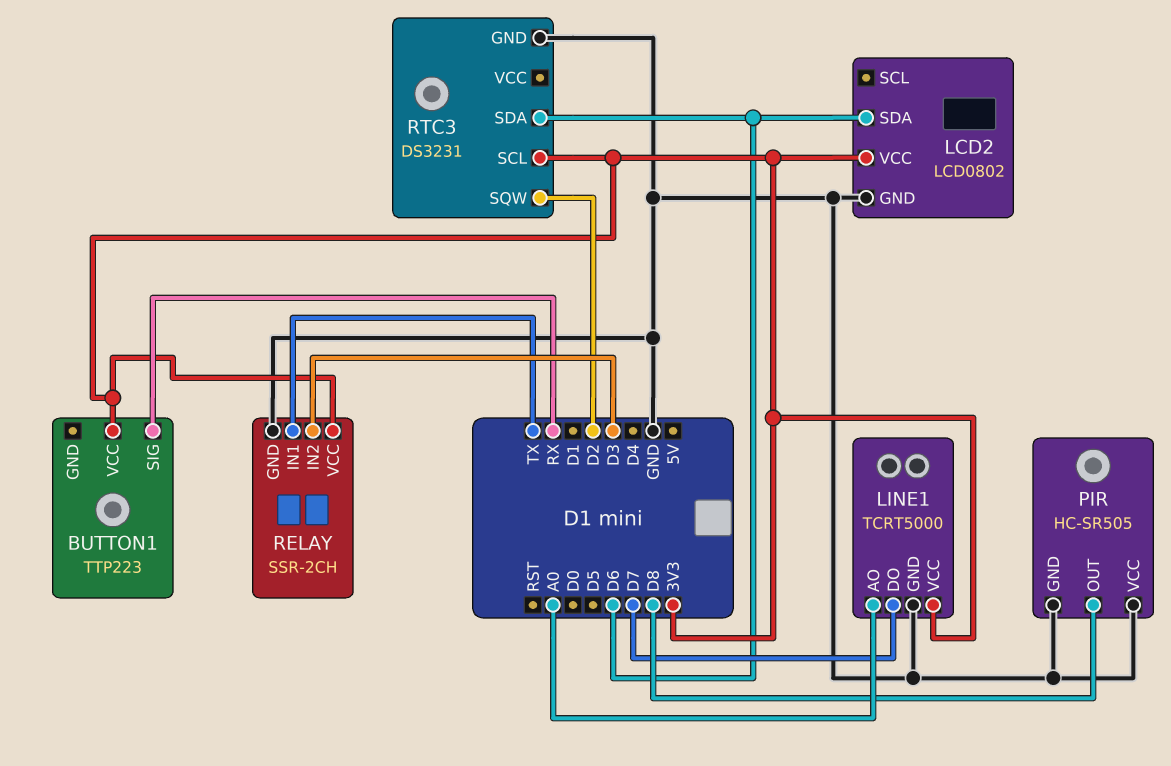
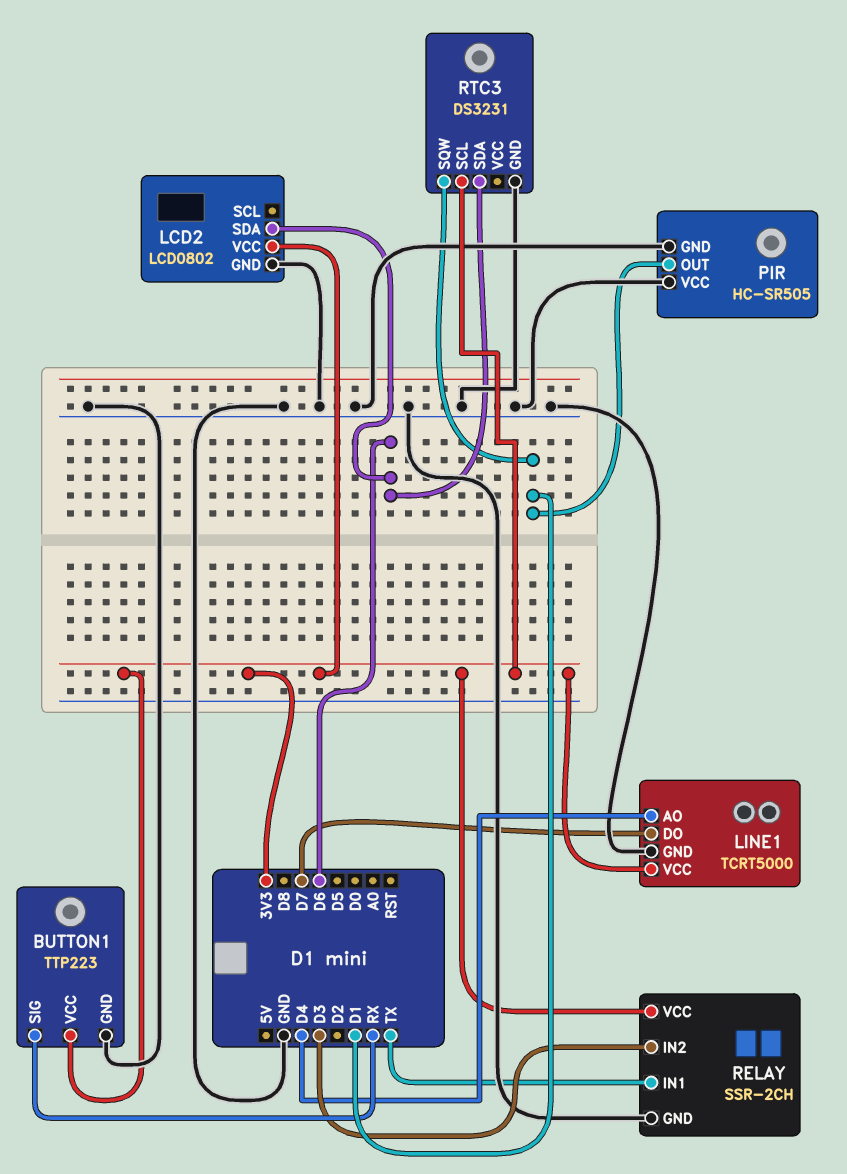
BUTTON1 pin GND: none -> GND
LINE1 pin AO: A0 -> D4
PIR pin OUT: D8 -> D1
RTC3 pin SQW: D2 -> D1

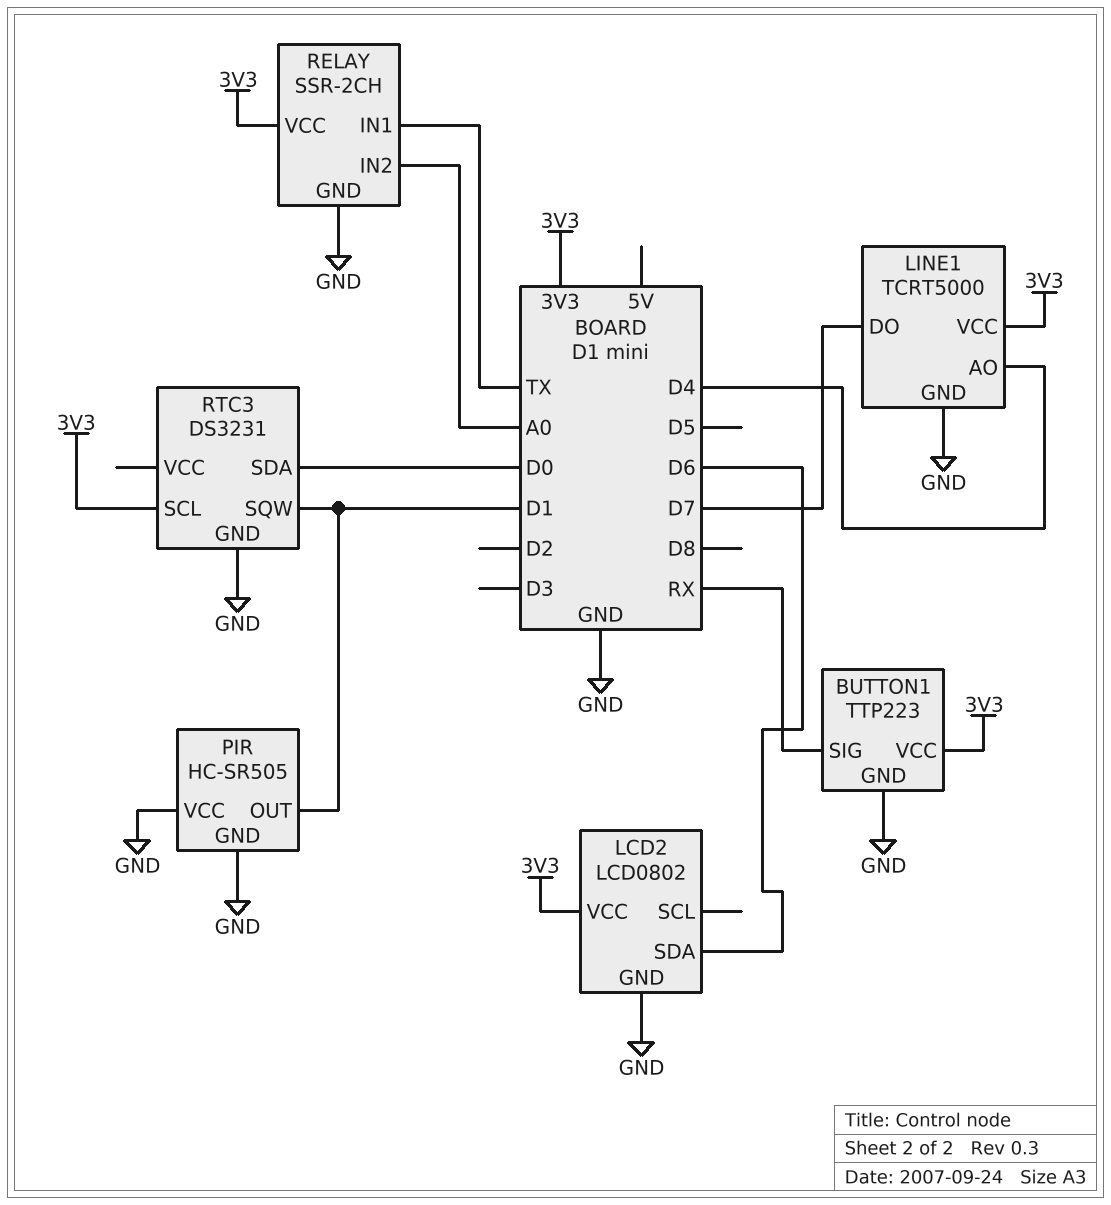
RELAY pin IN2: D3 -> A0
RTC3 pin SDA: D6 -> D0

